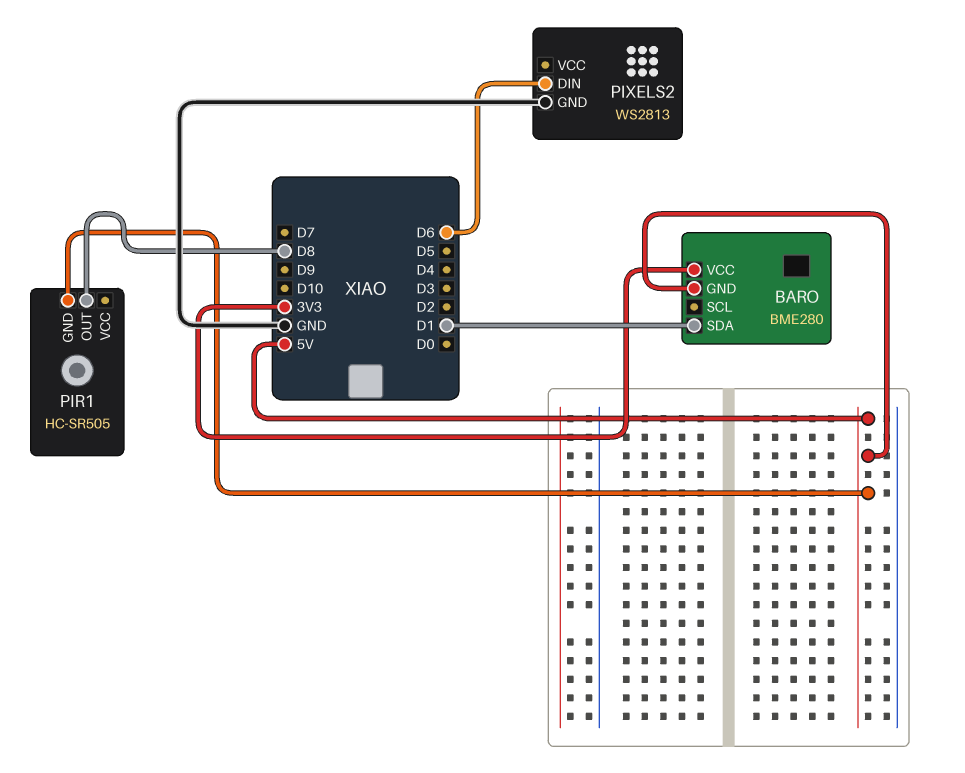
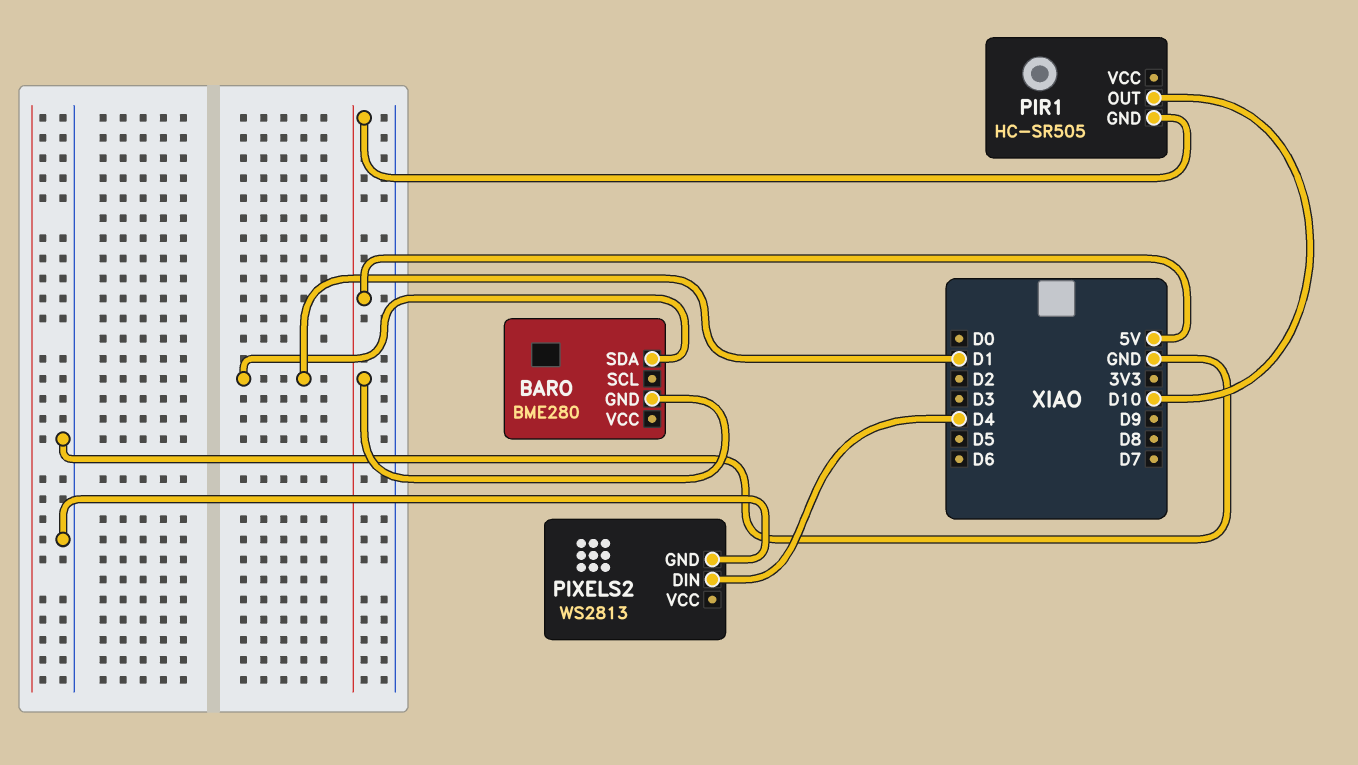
BARO pin VCC: 3V3 -> none
PIR1 pin OUT: D8 -> D10
PIXELS2 pin DIN: D6 -> D4

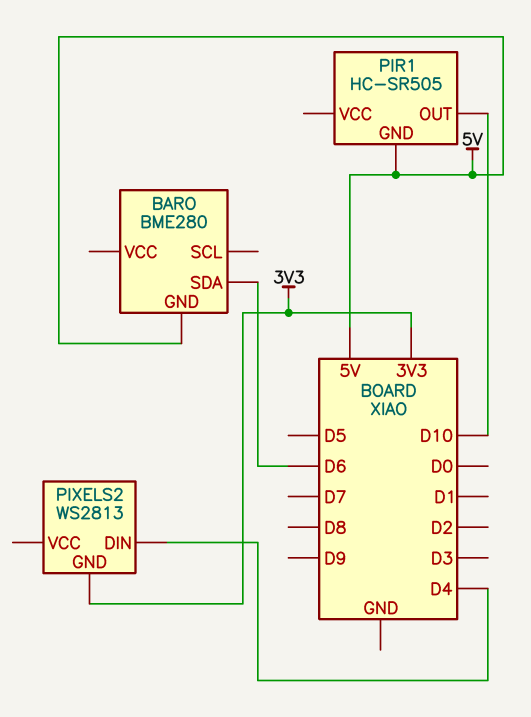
BARO pin SDA: D1 -> D6
PIXELS2 pin GND: GND -> 3V3

